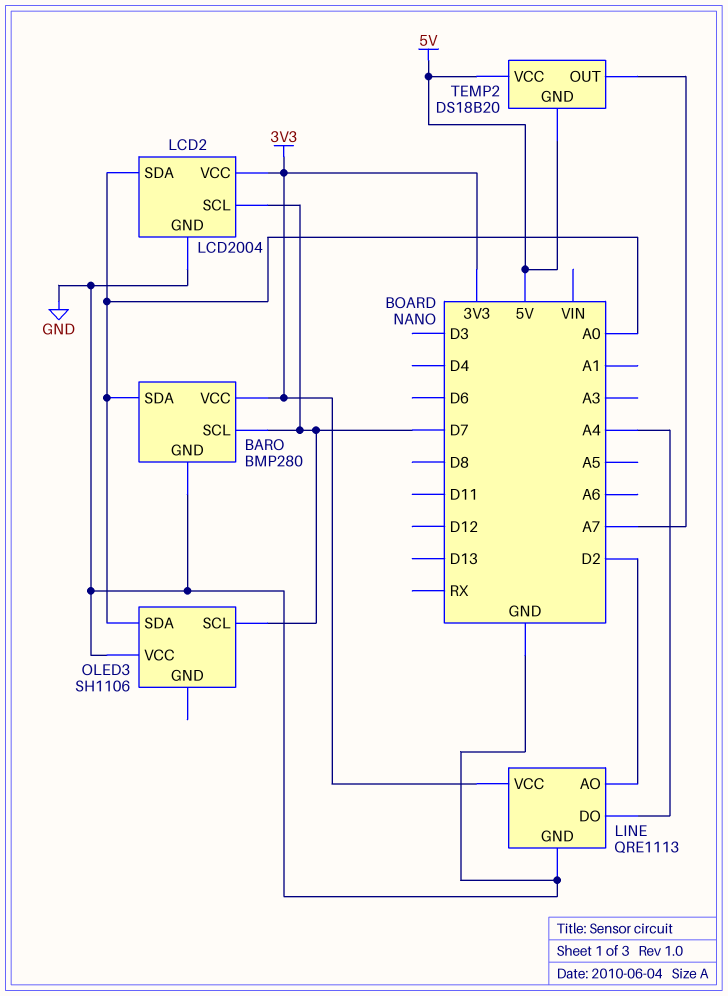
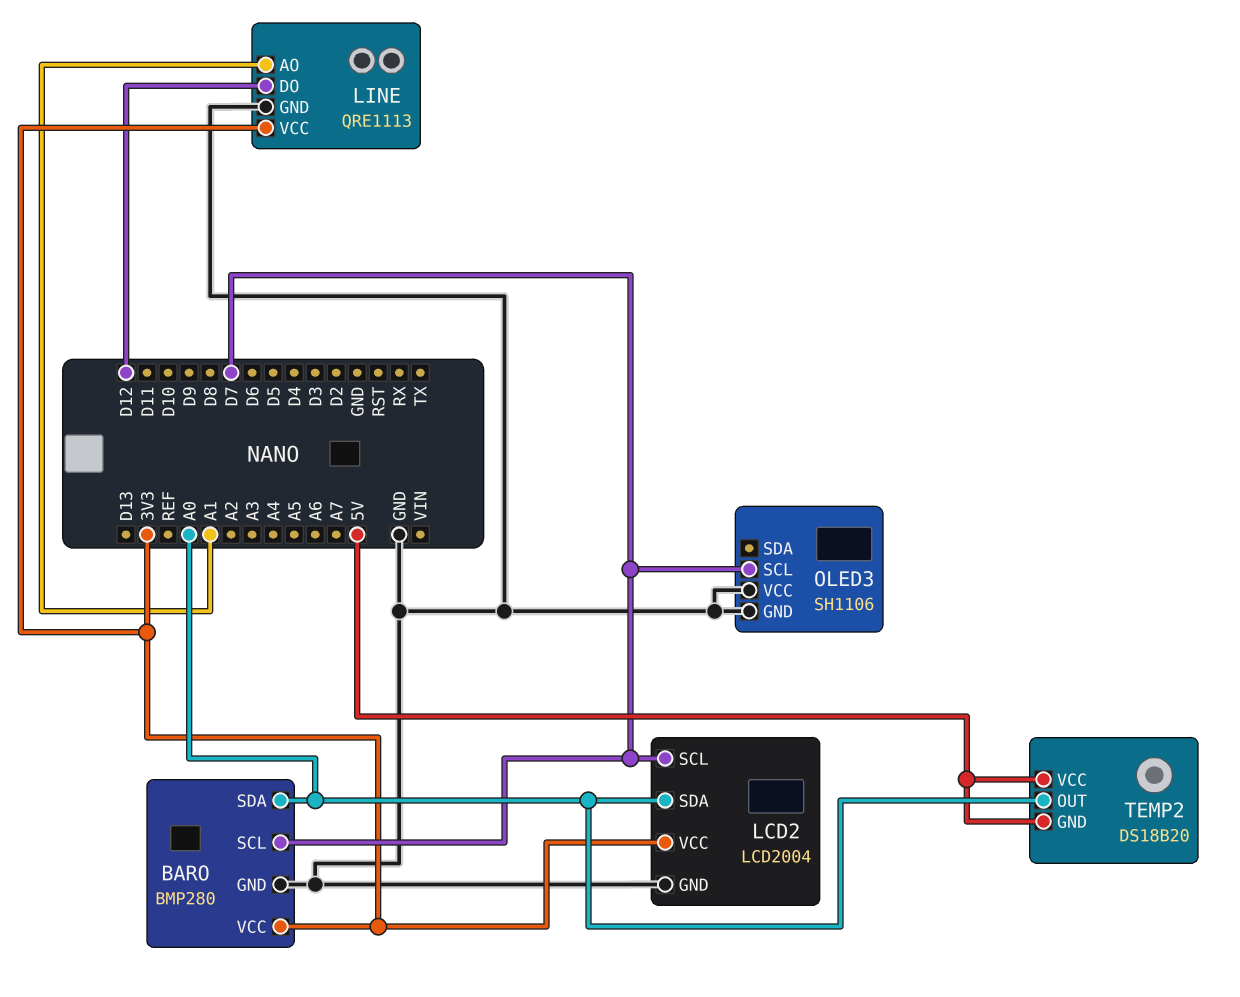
LINE pin AO: D2 -> A1
LINE pin DO: A4 -> D12
OLED3 pin GND: none -> GND
OLED3 pin SDA: A0 -> none
TEMP2 pin OUT: A7 -> A0

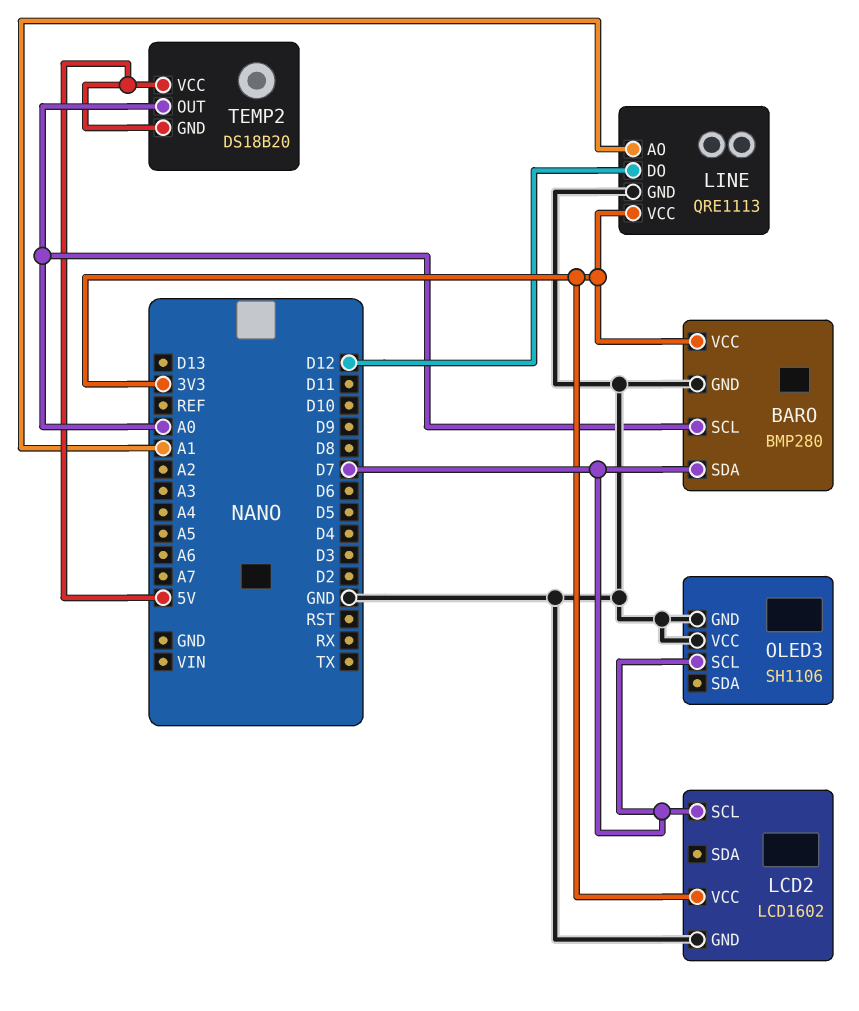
BARO pin SCL: D7 -> A0
BARO pin SDA: A0 -> D7
LCD2: LCD2004 -> LCD1602
LCD2 pin SDA: A0 -> none

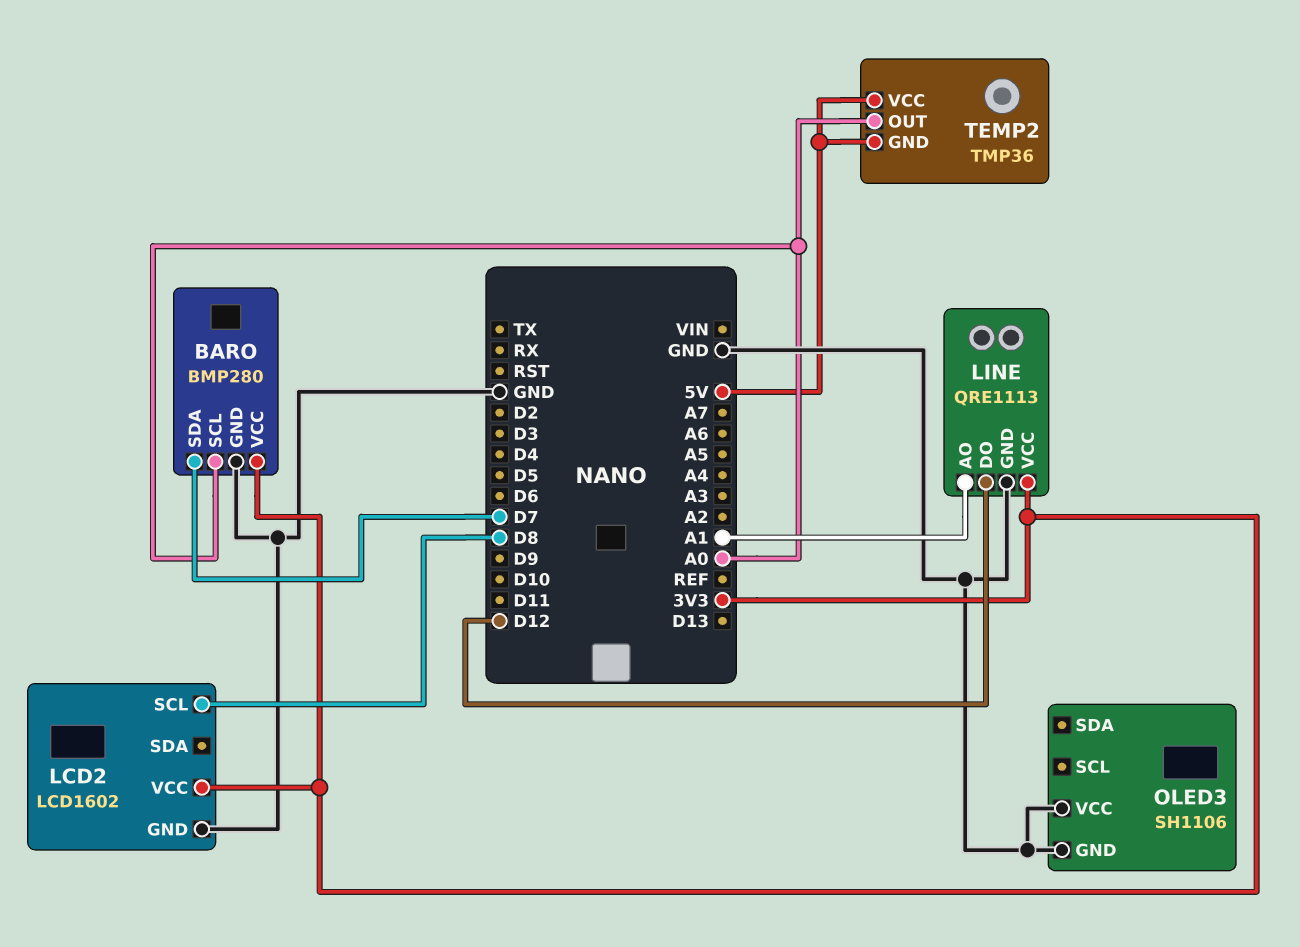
LCD2 pin SCL: D7 -> D8
OLED3 pin SCL: D7 -> none
TEMP2: DS18B20 -> TMP36

